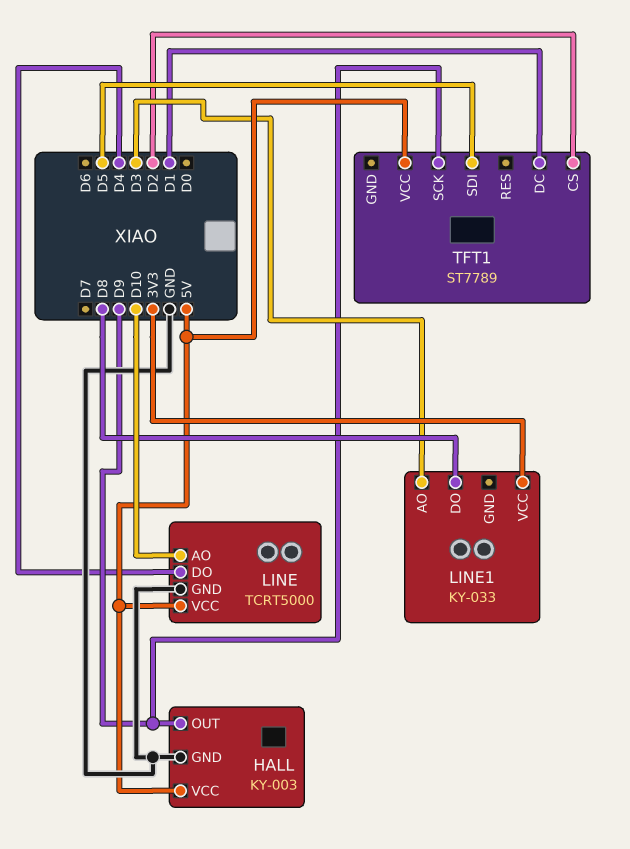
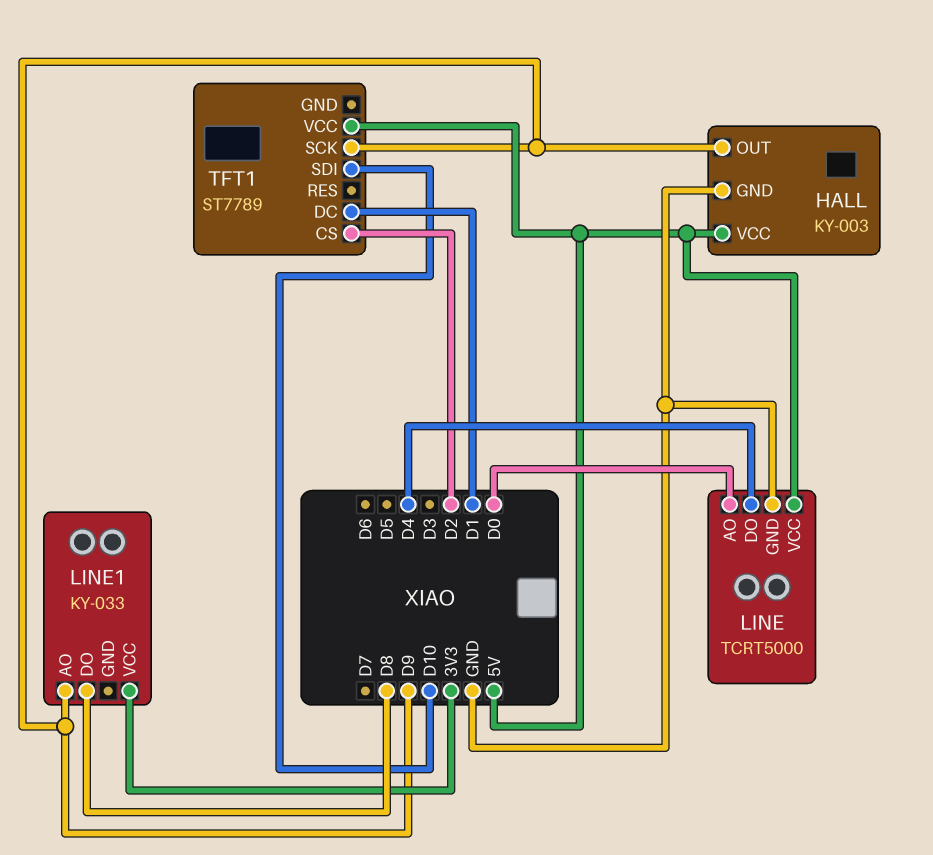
LINE pin AO: D10 -> D0
LINE1 pin AO: D3 -> D9
TFT1 pin SDI: D5 -> D10

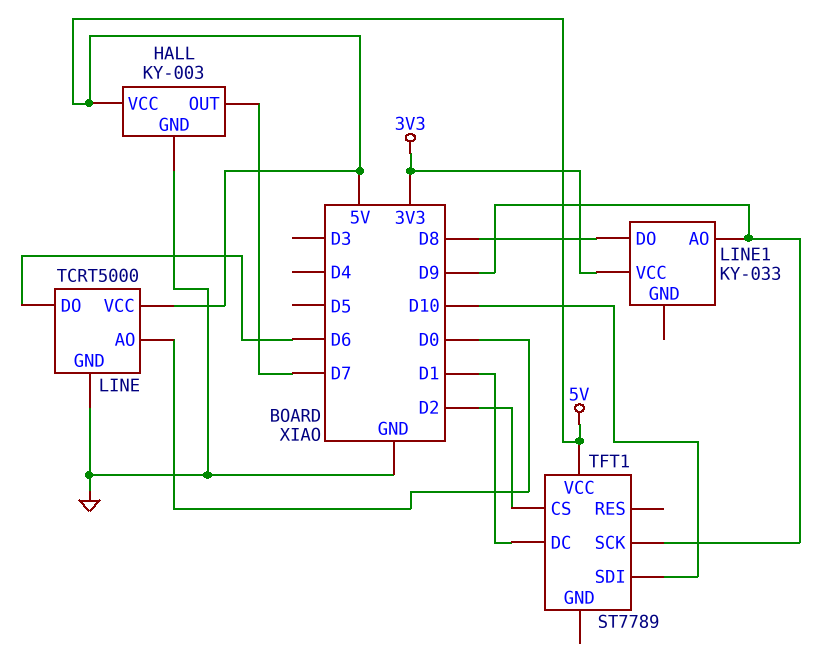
HALL pin OUT: D9 -> D7
LINE pin DO: D4 -> D6

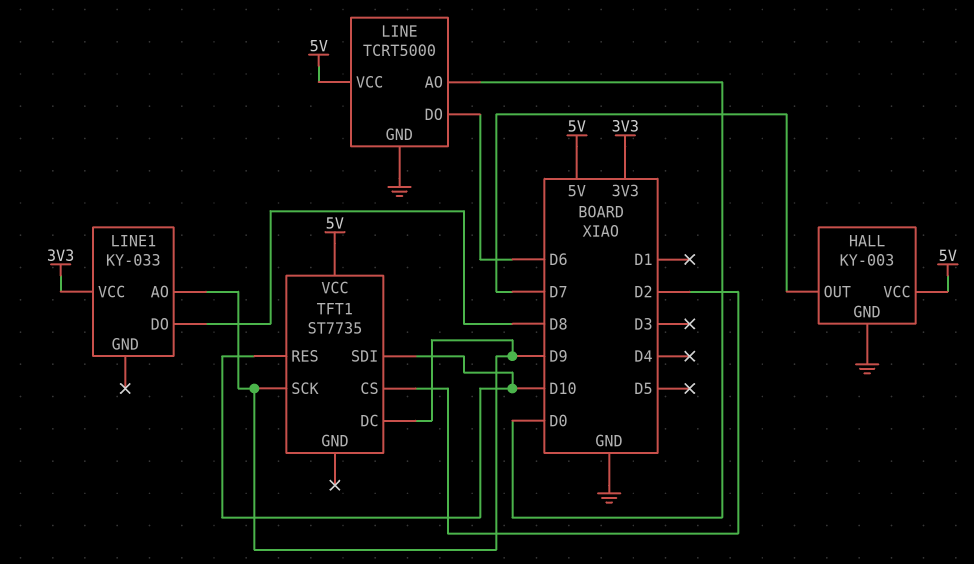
TFT1: ST7789 -> ST7735
TFT1 pin DC: D1 -> D9
TFT1 pin RES: none -> D10

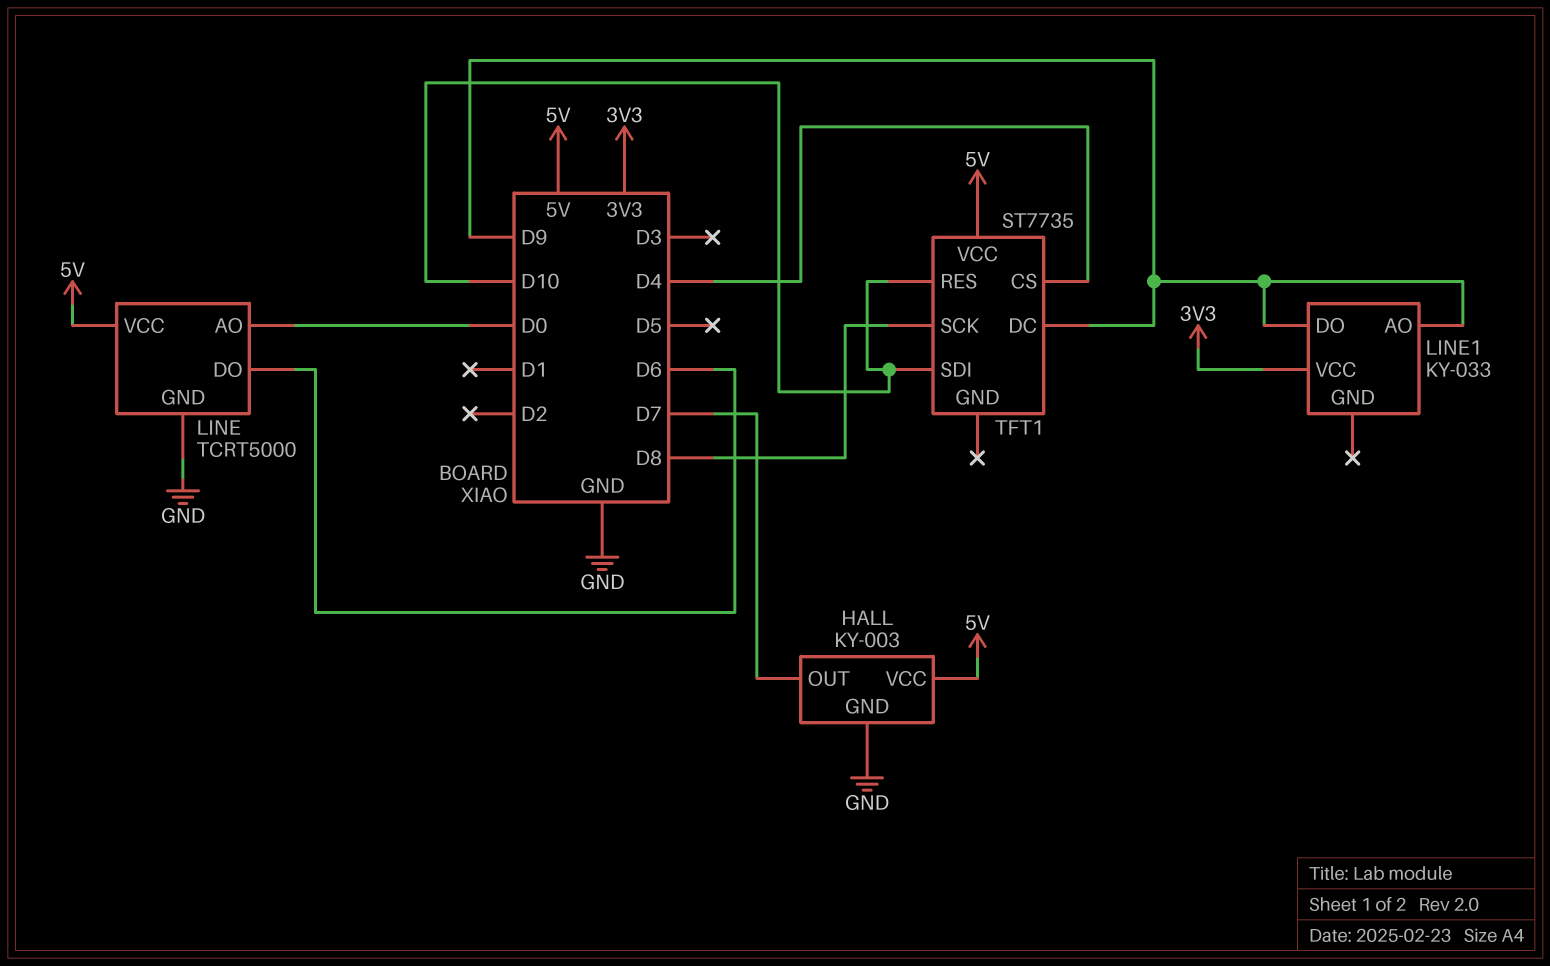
LINE1 pin DO: D8 -> D9
TFT1 pin CS: D2 -> D4
TFT1 pin SCK: D9 -> D8

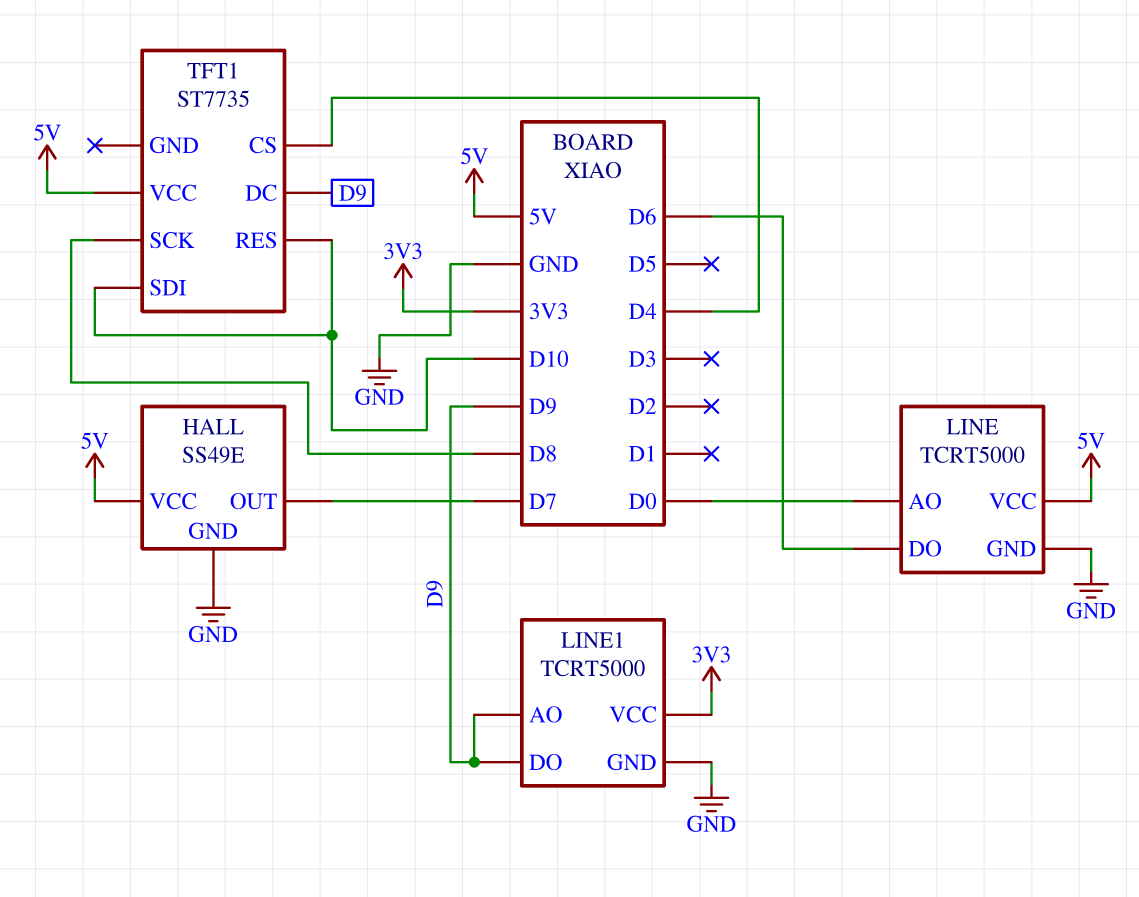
HALL: KY-003 -> SS49E
LINE1: KY-033 -> TCRT5000
LINE1 pin GND: none -> GND

